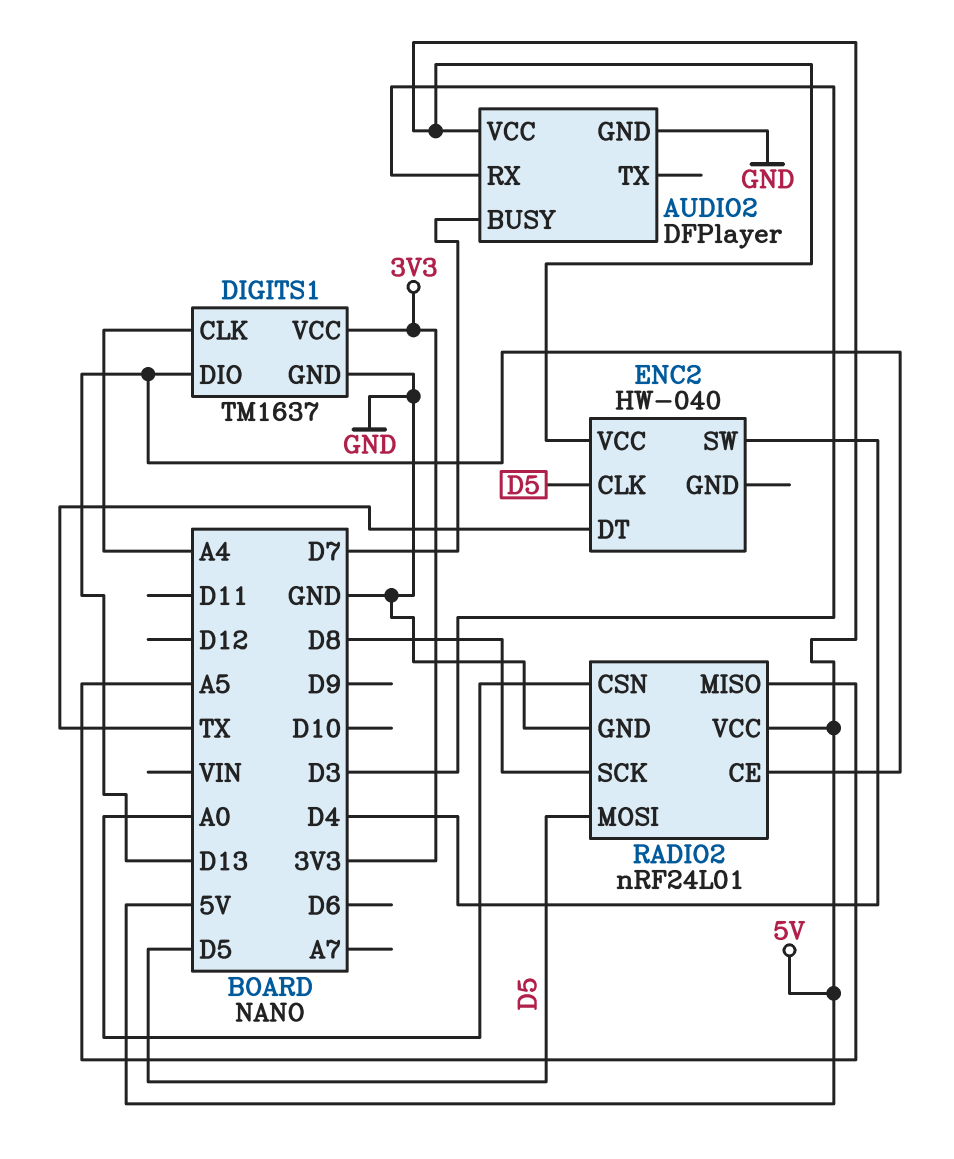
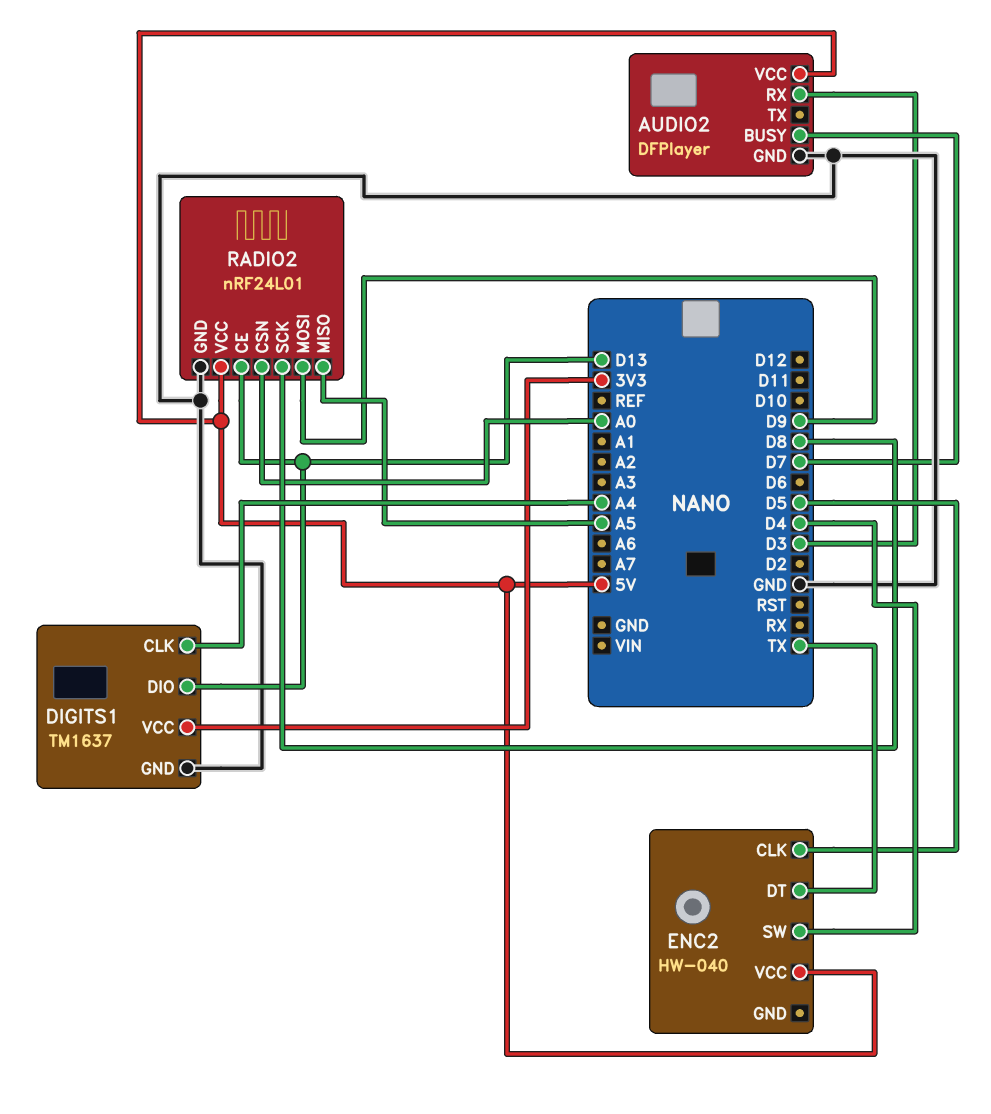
RADIO2 pin MOSI: D5 -> D9

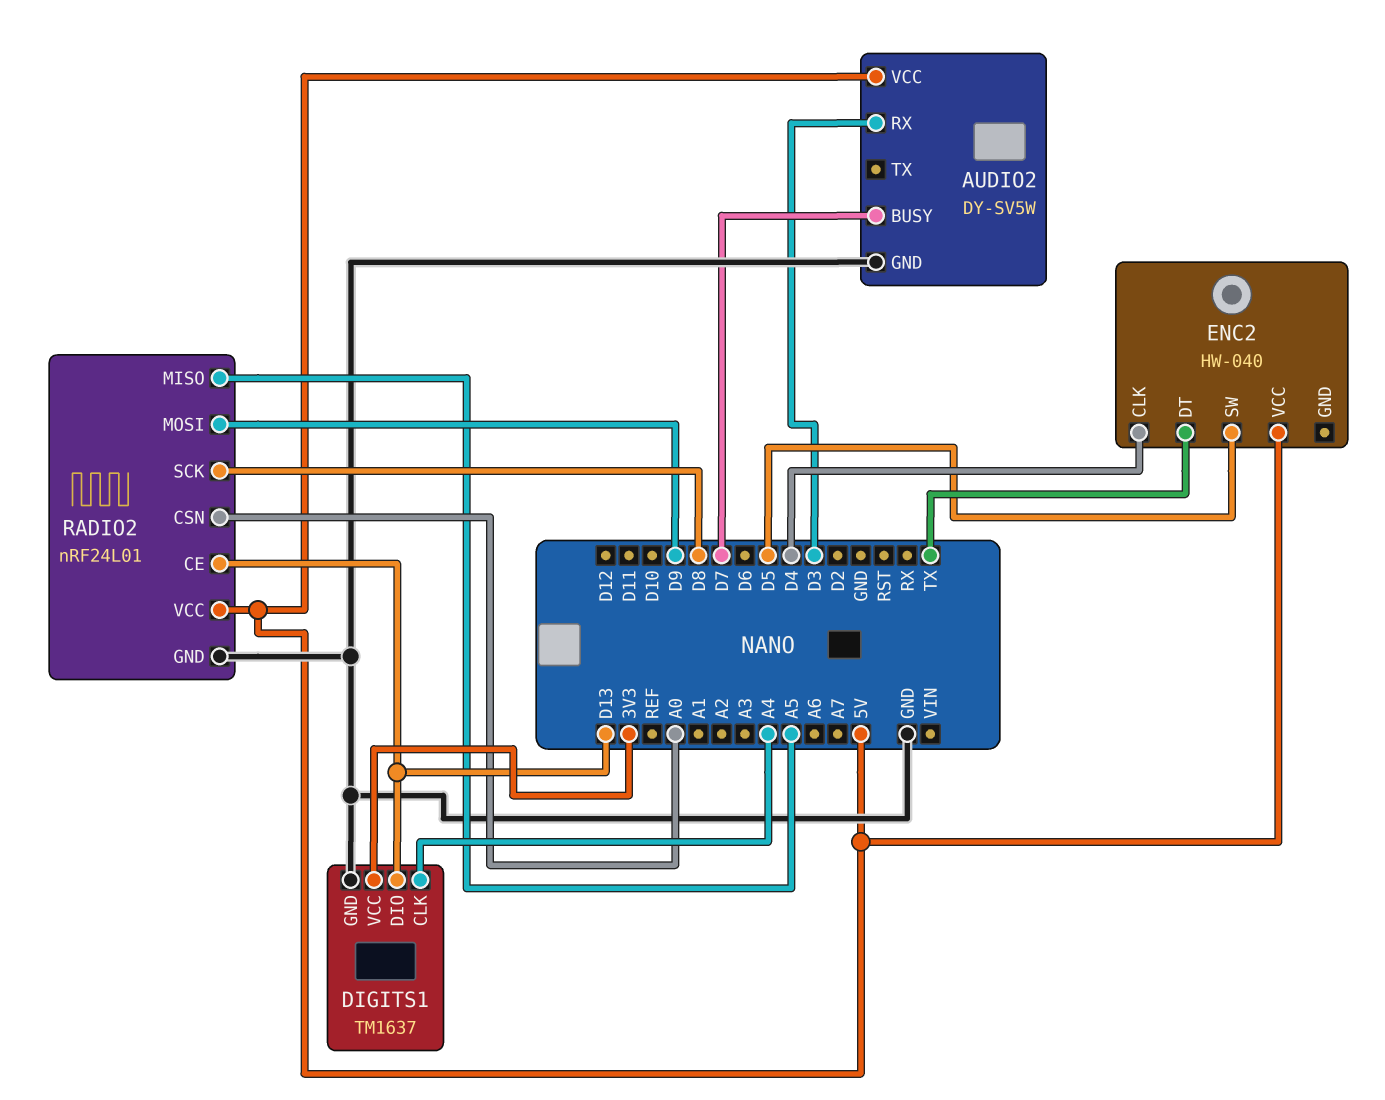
AUDIO2: DFPlayer -> DY-SV5W
ENC2 pin CLK: D5 -> D4
ENC2 pin SW: D4 -> D5

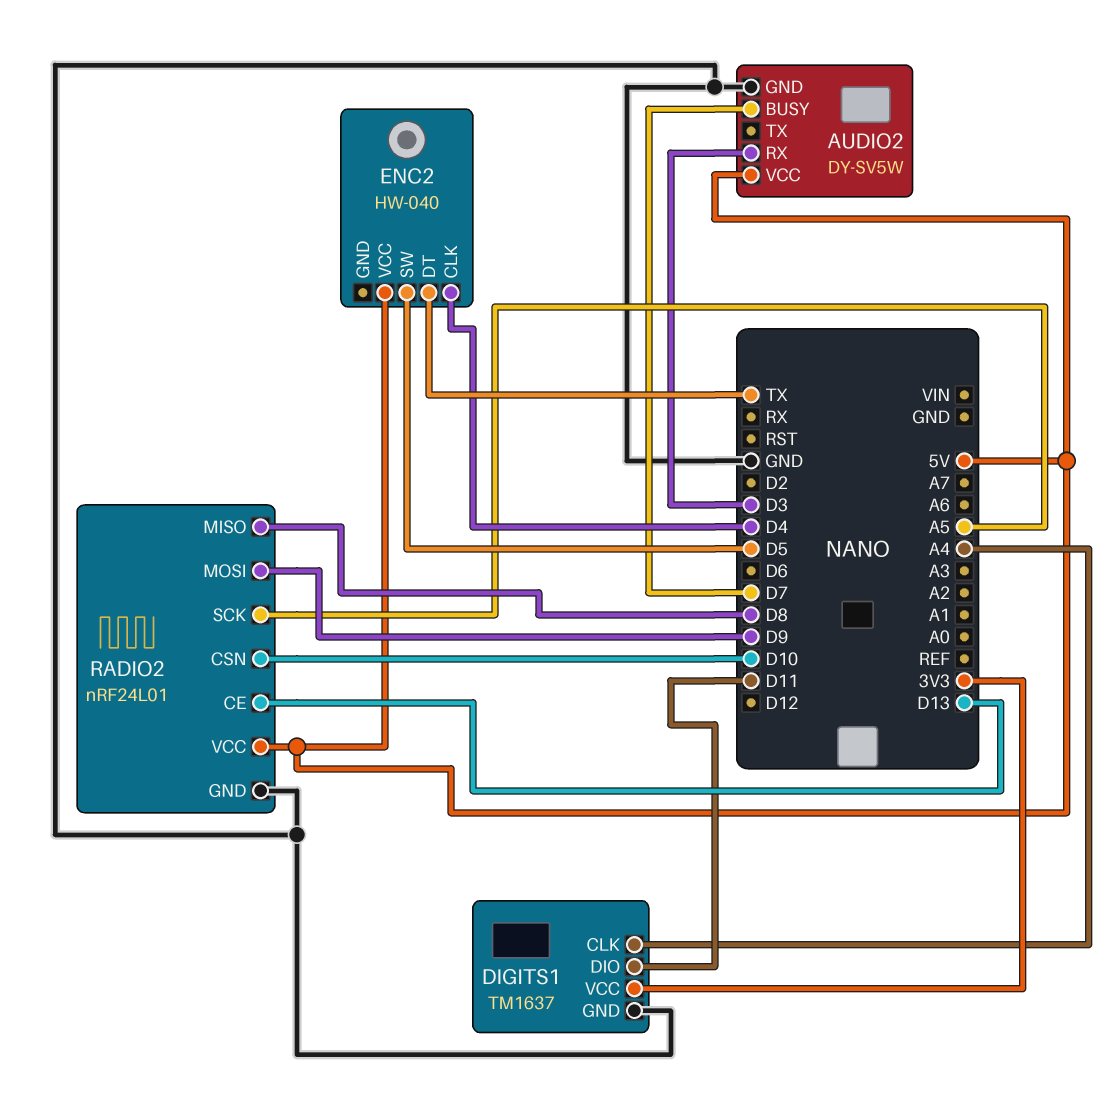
DIGITS1 pin DIO: D13 -> D11
RADIO2 pin CSN: A0 -> D10
RADIO2 pin MISO: A5 -> D8
RADIO2 pin SCK: D8 -> A5

